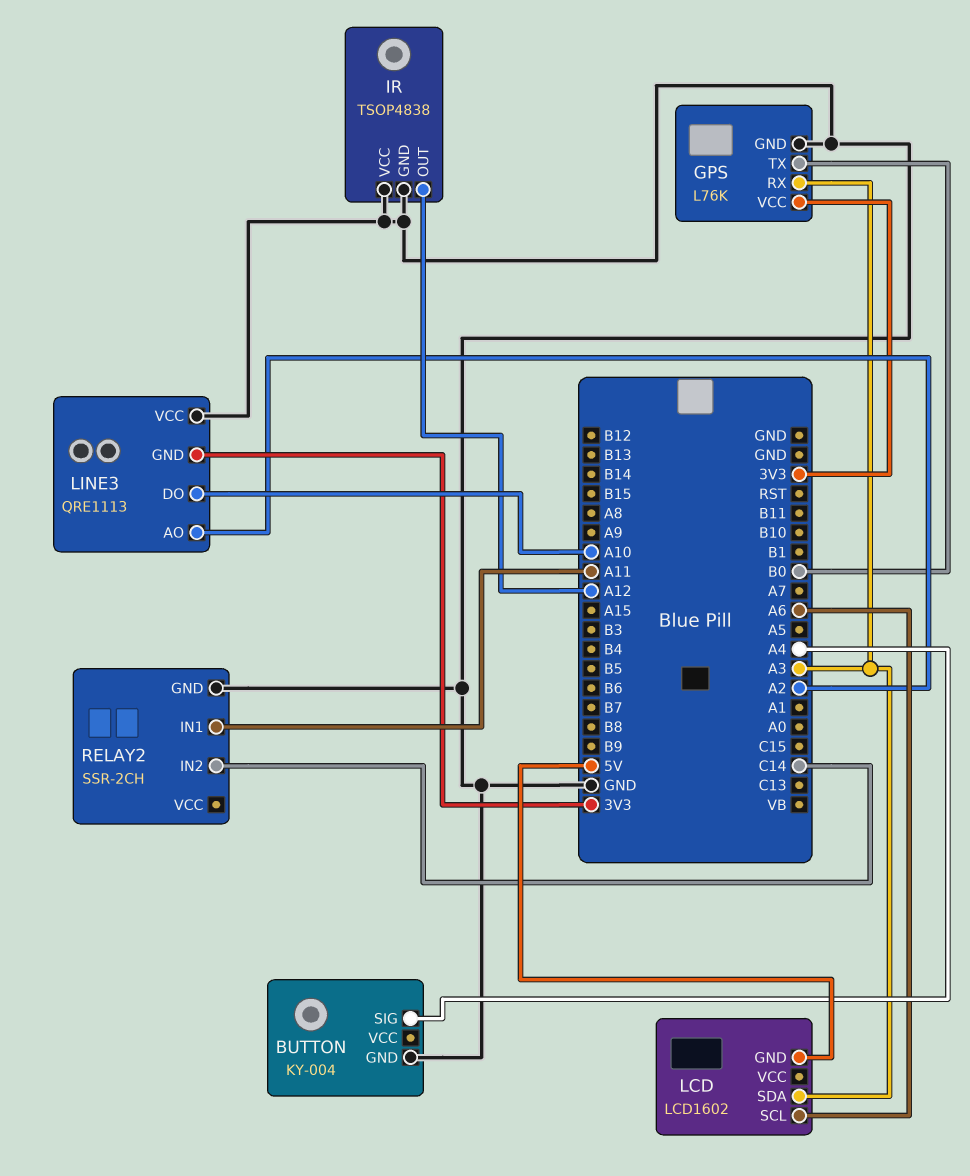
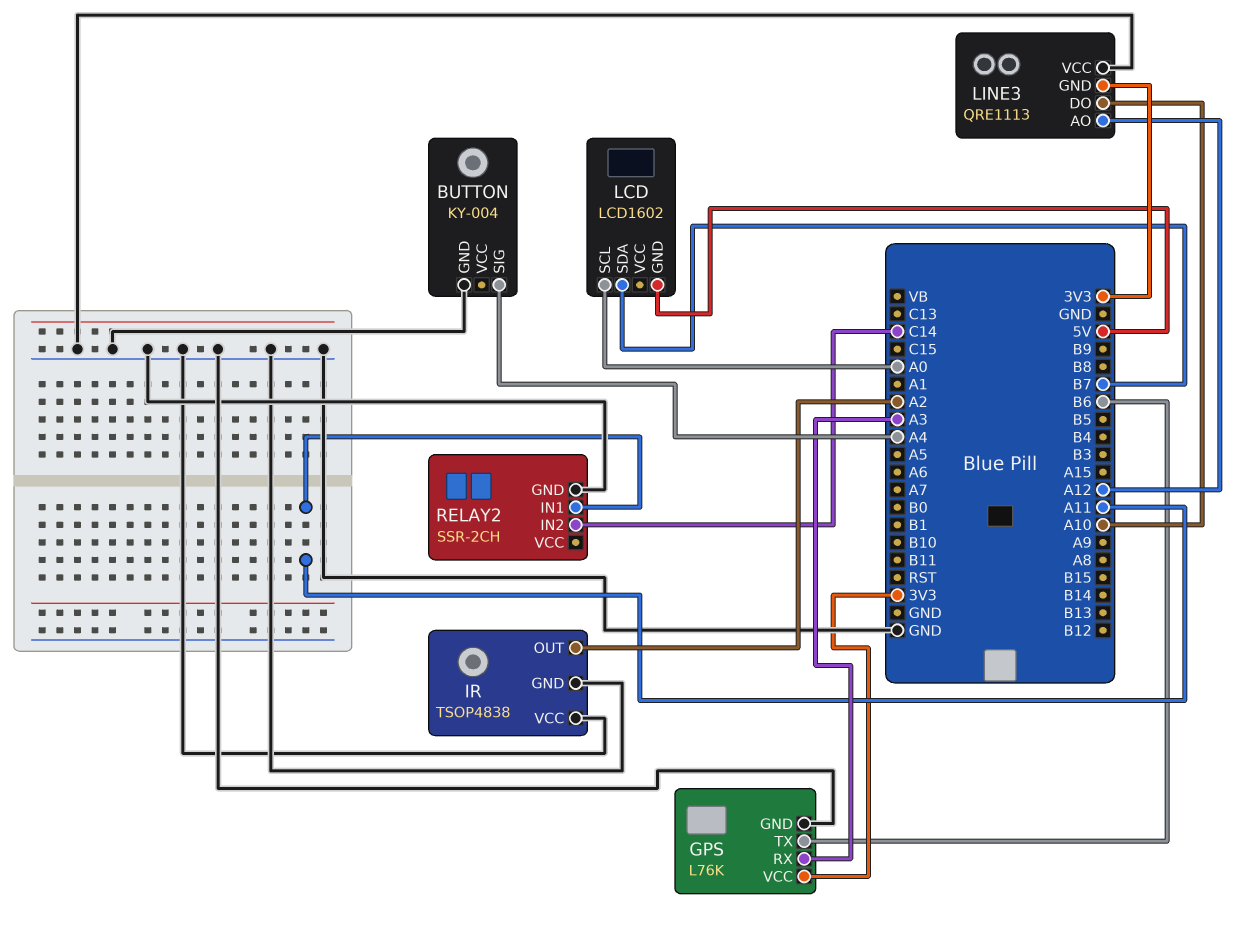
GPS pin TX: B0 -> B6
IR pin OUT: A12 -> A2
LCD pin SCL: A6 -> A0
LCD pin SDA: A3 -> B7
LINE3 pin AO: A2 -> A12

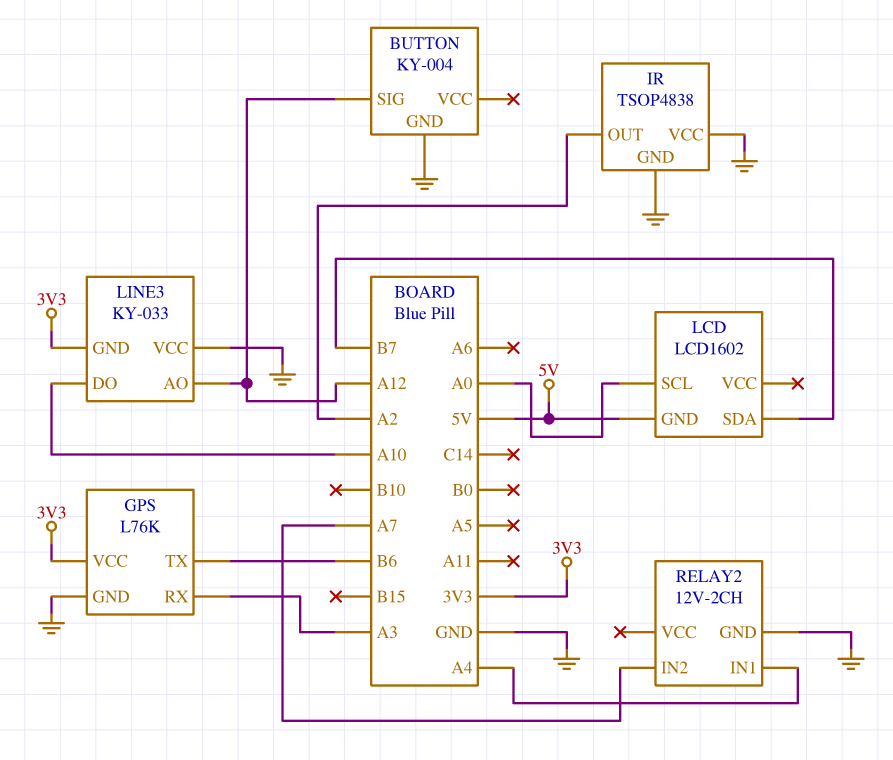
BUTTON pin SIG: A4 -> A12
LINE3: QRE1113 -> KY-033
RELAY2: SSR-2CH -> 12V-2CH
RELAY2 pin IN1: A11 -> A4
RELAY2 pin IN2: C14 -> A7

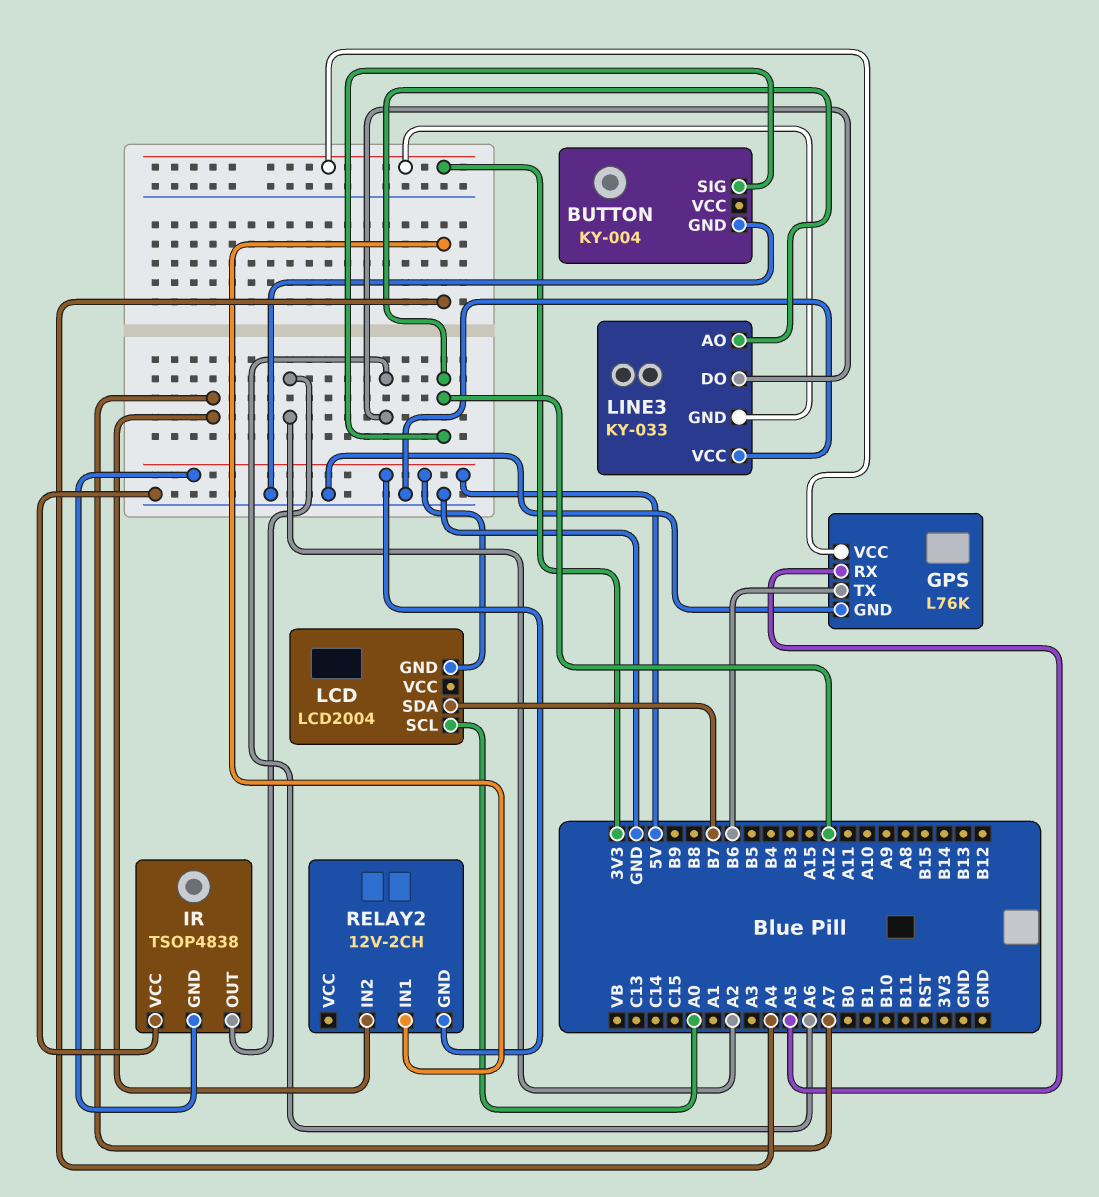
GPS pin RX: A3 -> A5
IR pin GND: GND -> 5V
LCD: LCD1602 -> LCD2004
LINE3 pin DO: A10 -> A6
RELAY2 pin GND: GND -> 5V

